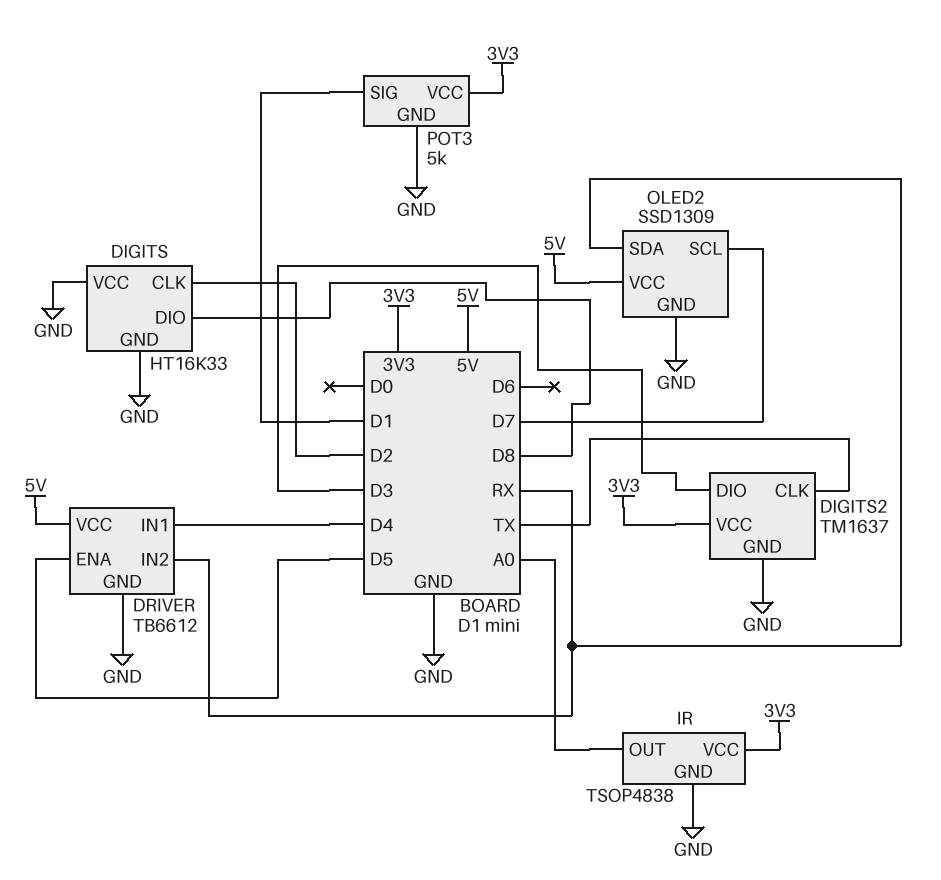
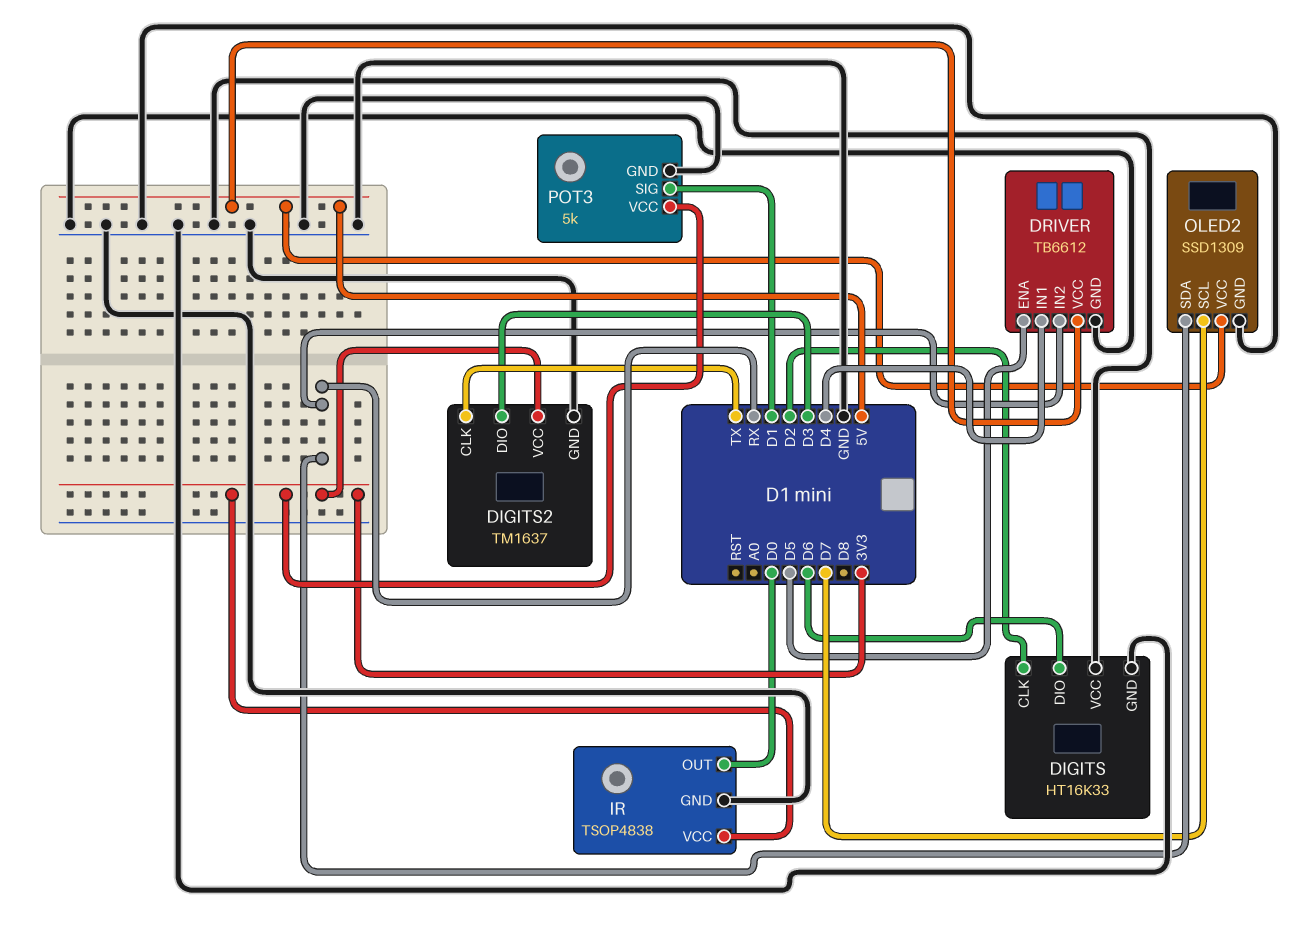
DIGITS pin DIO: D8 -> D6
IR pin OUT: A0 -> D0

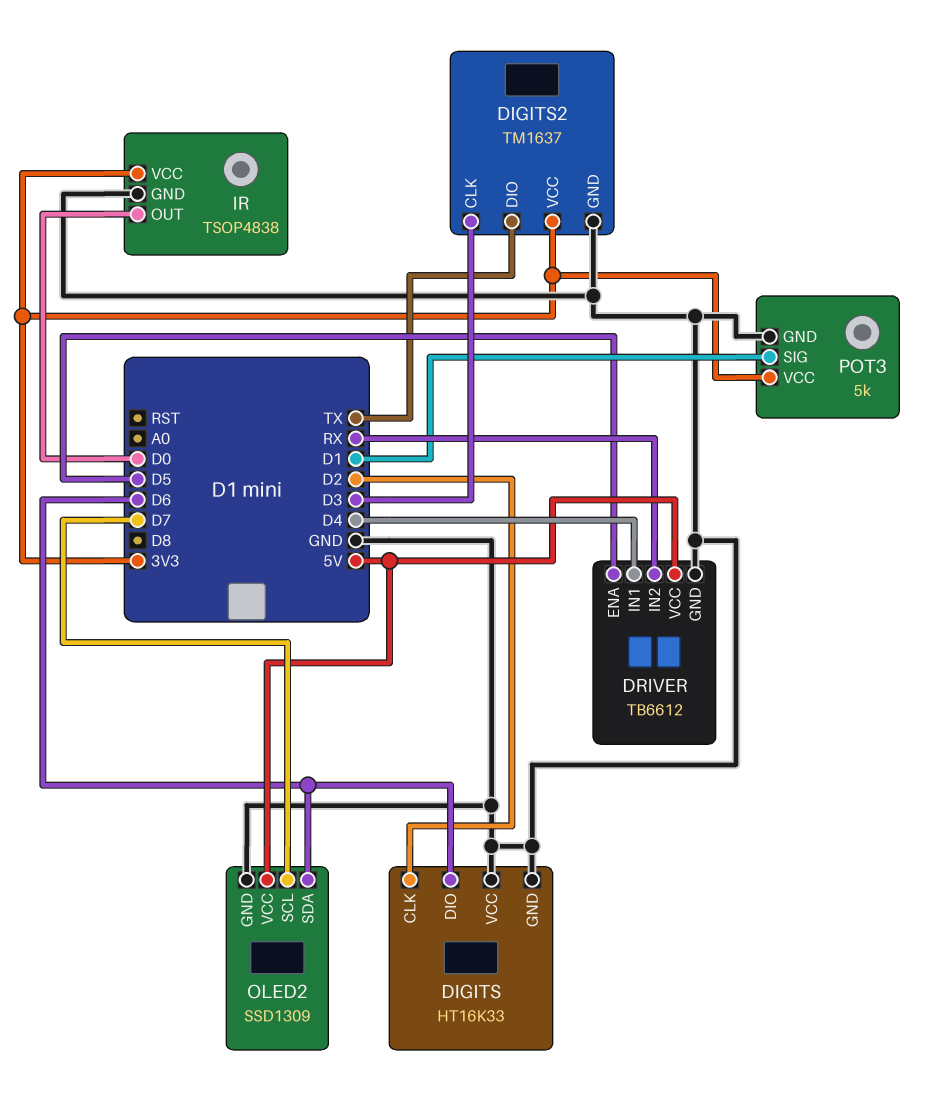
DIGITS2 pin CLK: TX -> D3
DIGITS2 pin DIO: D3 -> TX
OLED2 pin SDA: RX -> D6

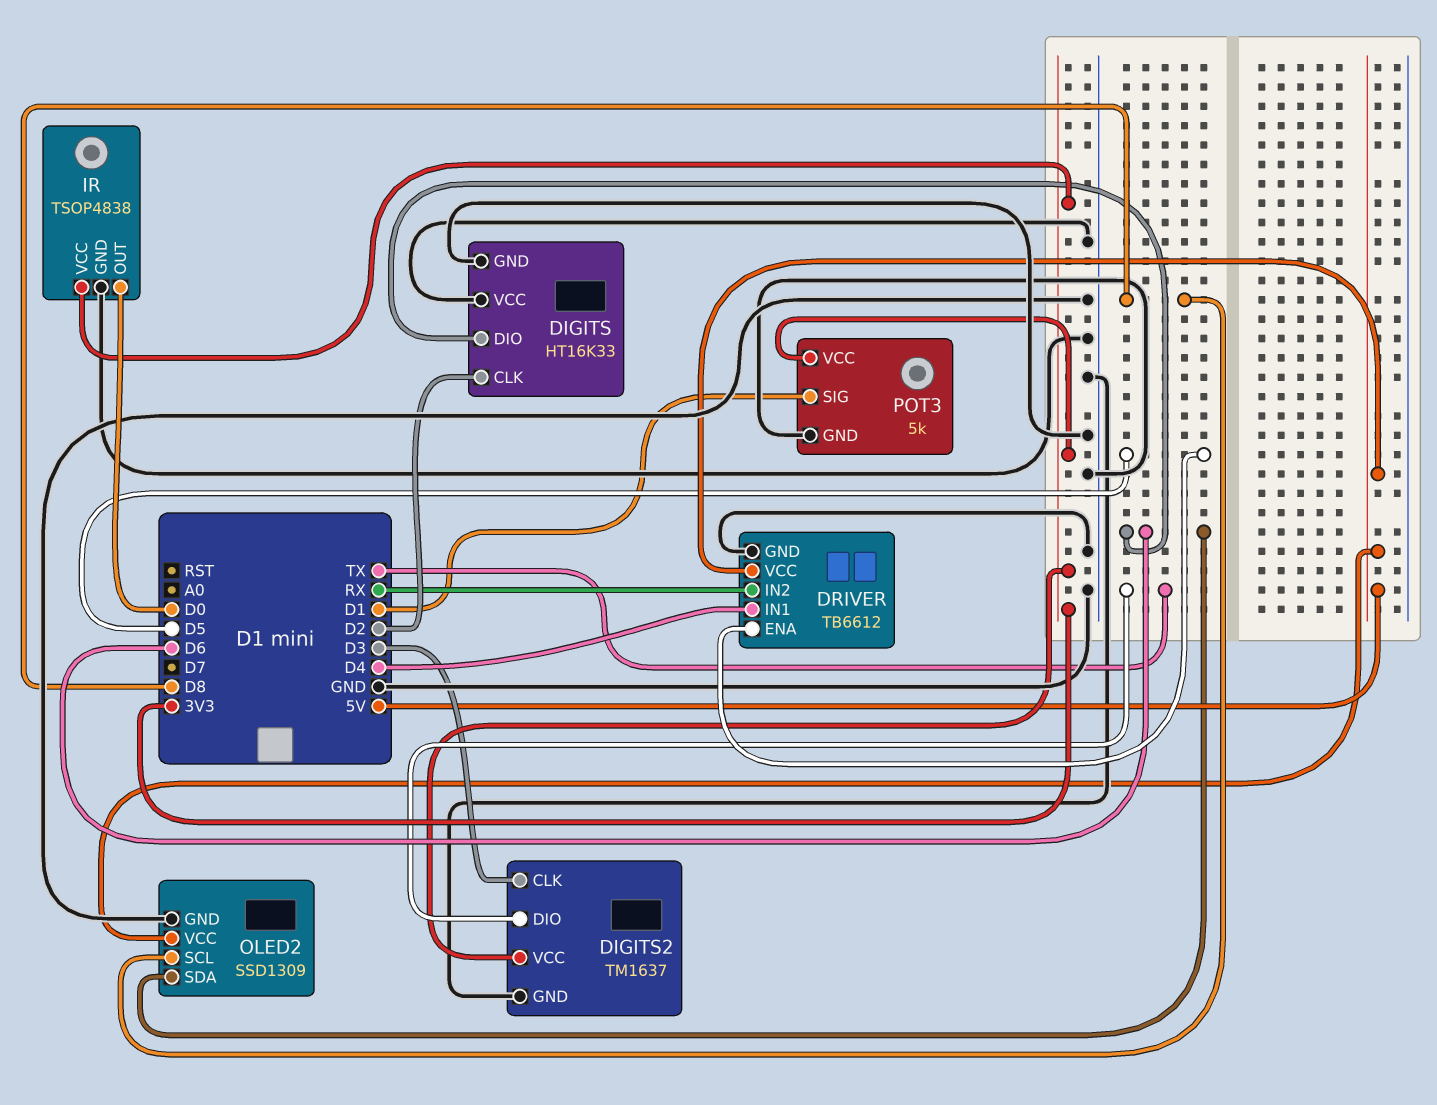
OLED2 pin SCL: D7 -> D8

